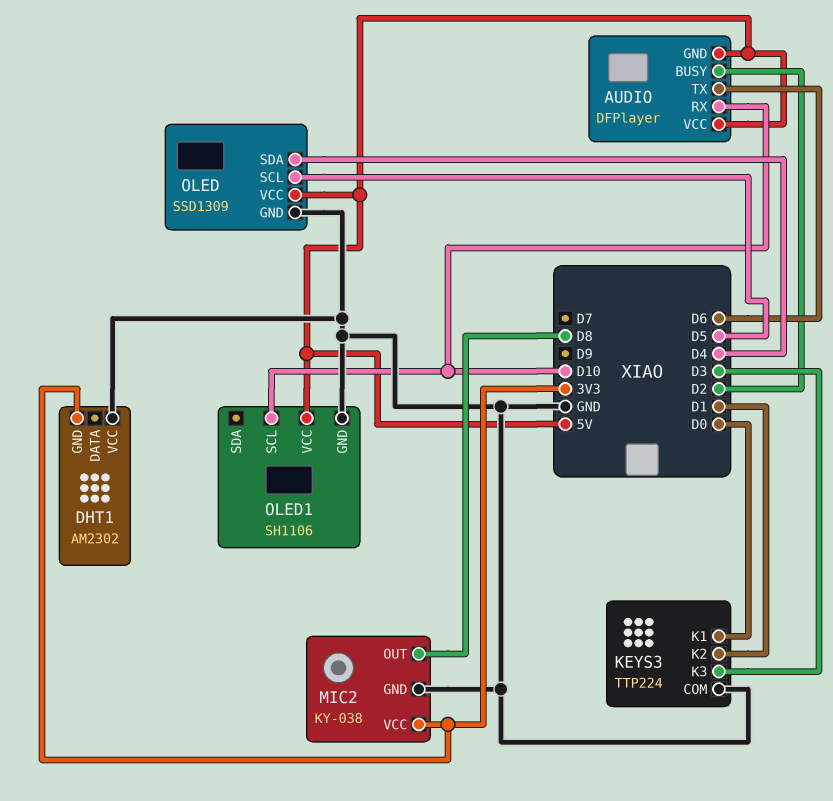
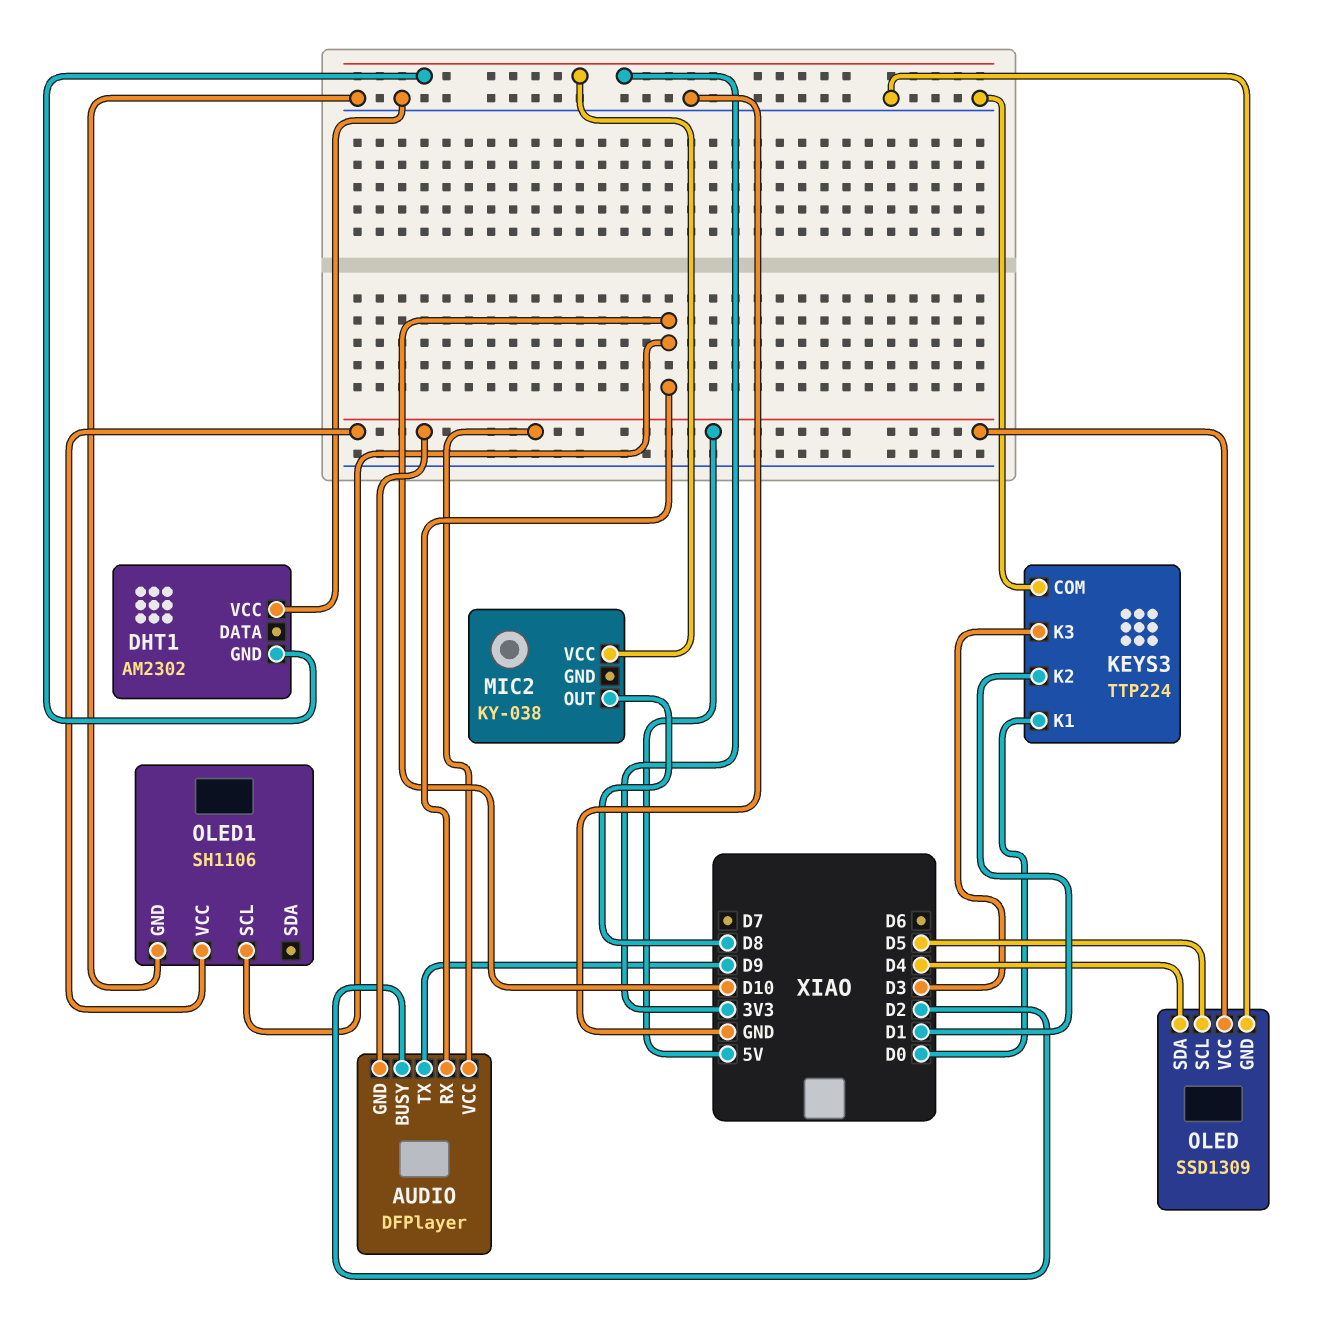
AUDIO pin TX: D6 -> D9
MIC2 pin GND: GND -> none

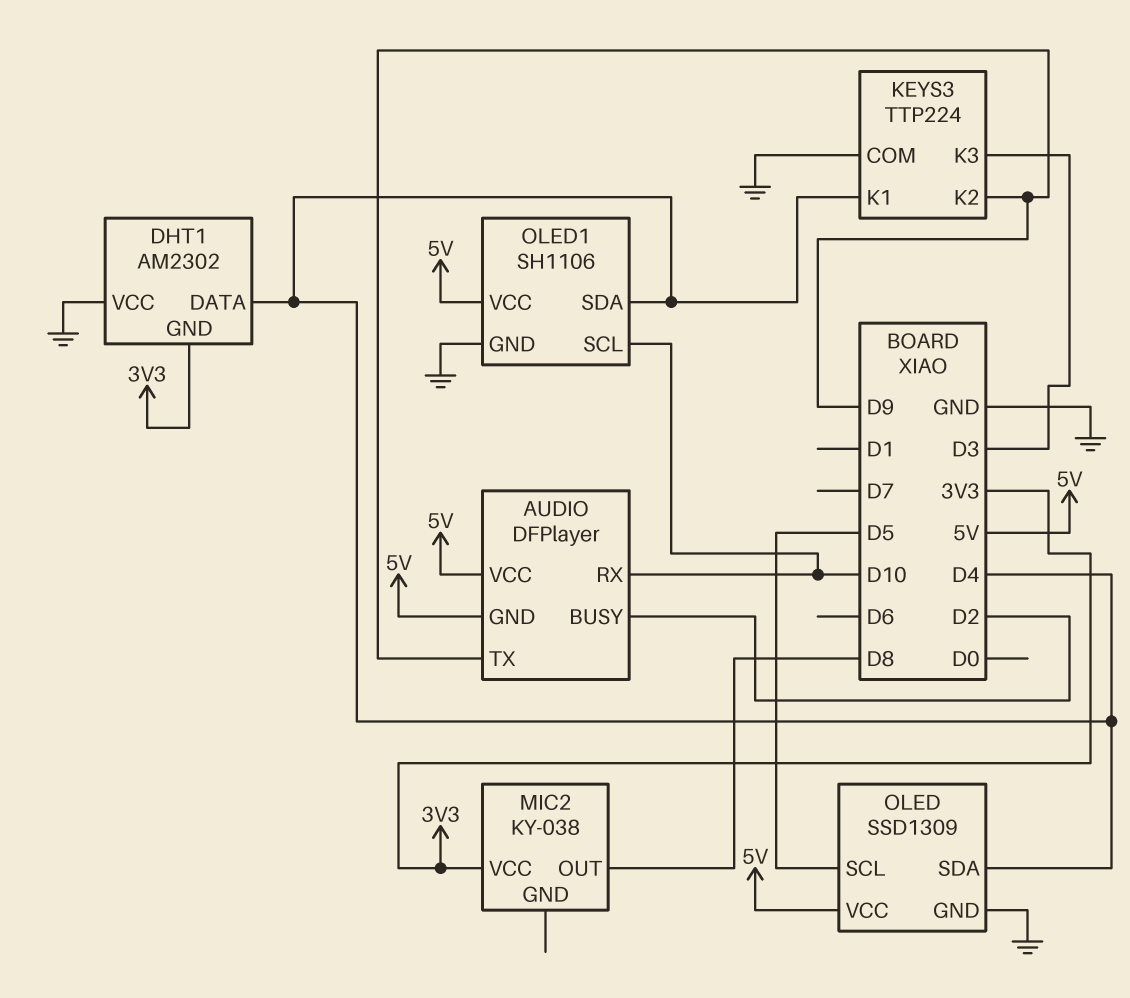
DHT1 pin DATA: none -> D4
KEYS3 pin K1: D0 -> D4
KEYS3 pin K2: D1 -> D9
OLED1 pin SDA: none -> D4

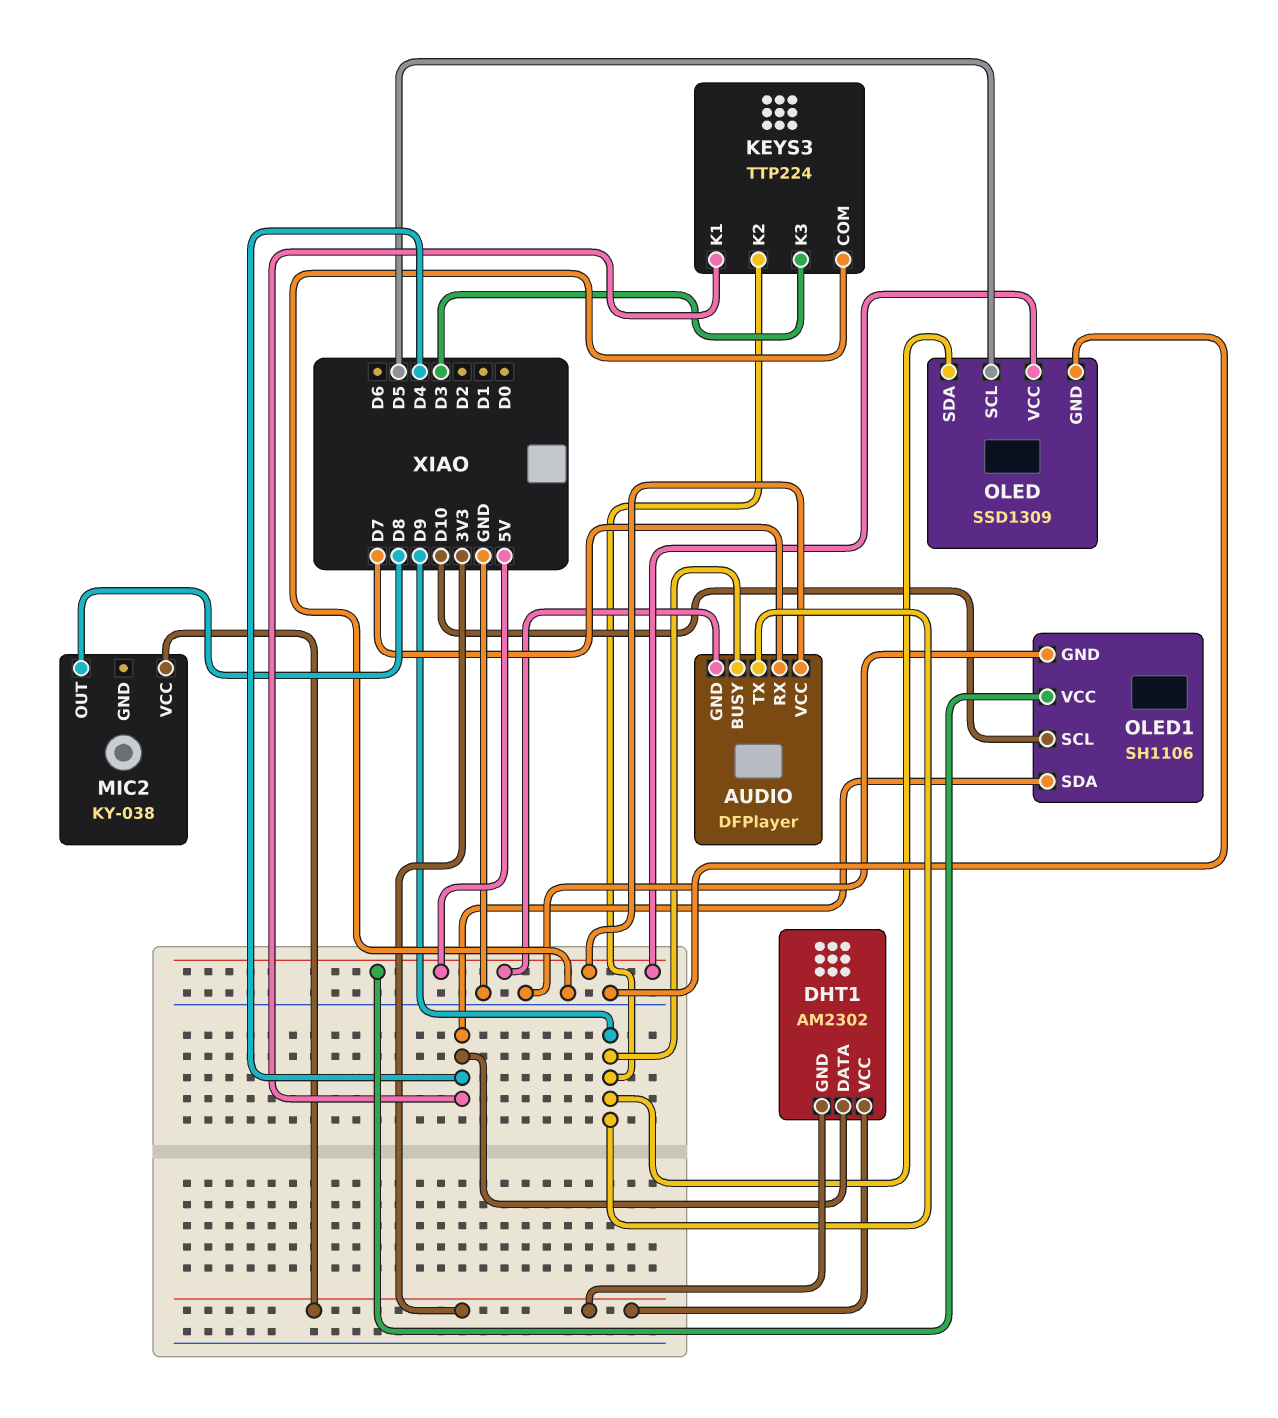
AUDIO pin BUSY: D2 -> D9
AUDIO pin RX: D10 -> D7
DHT1 pin VCC: GND -> 3V3
OLED pin SDA: D4 -> D9

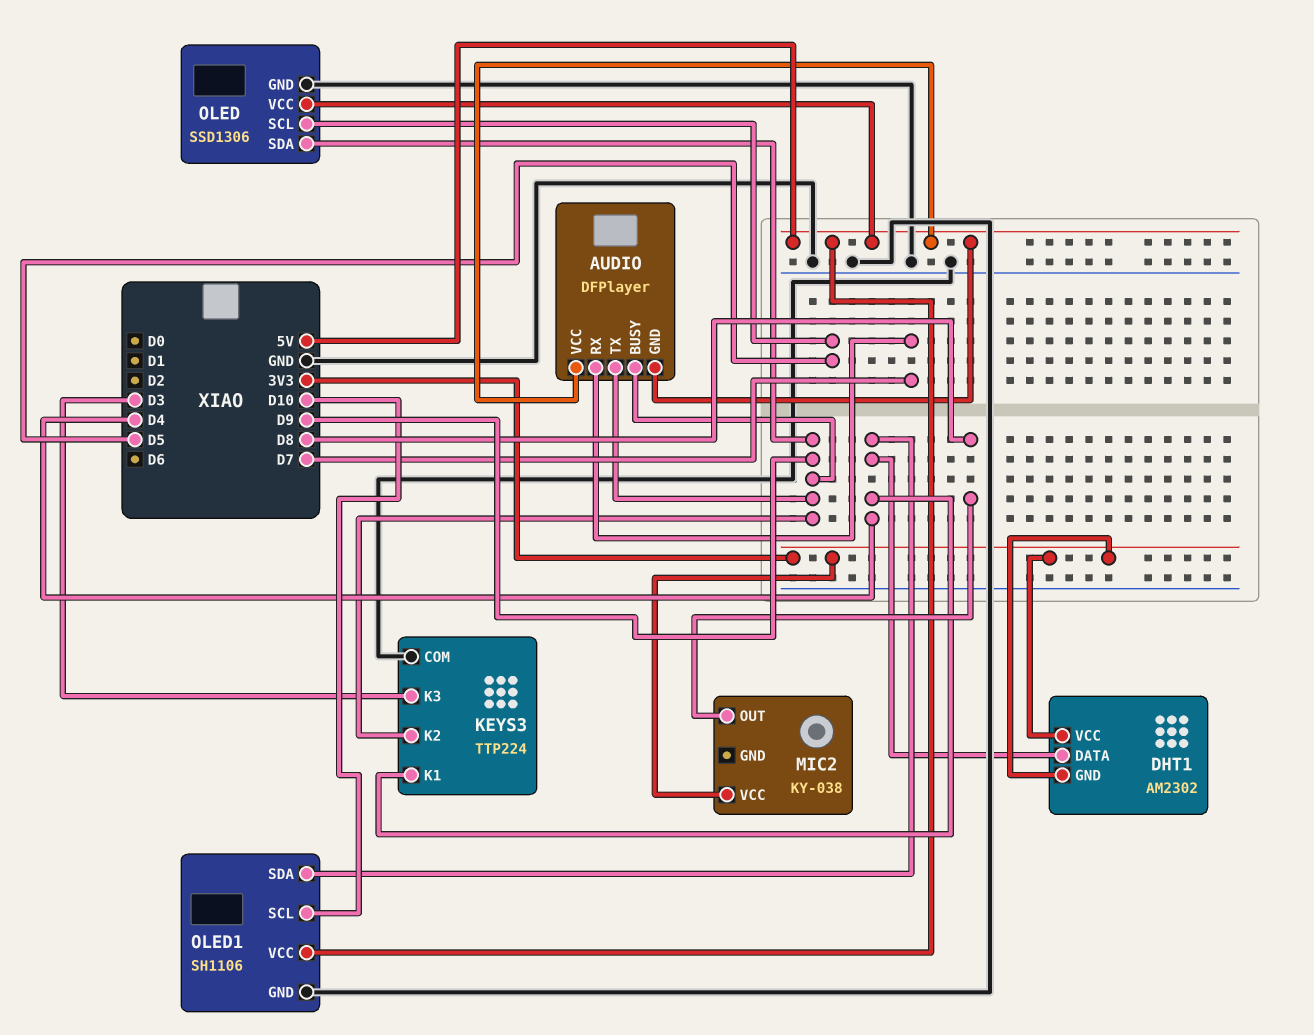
OLED: SSD1309 -> SSD1306

